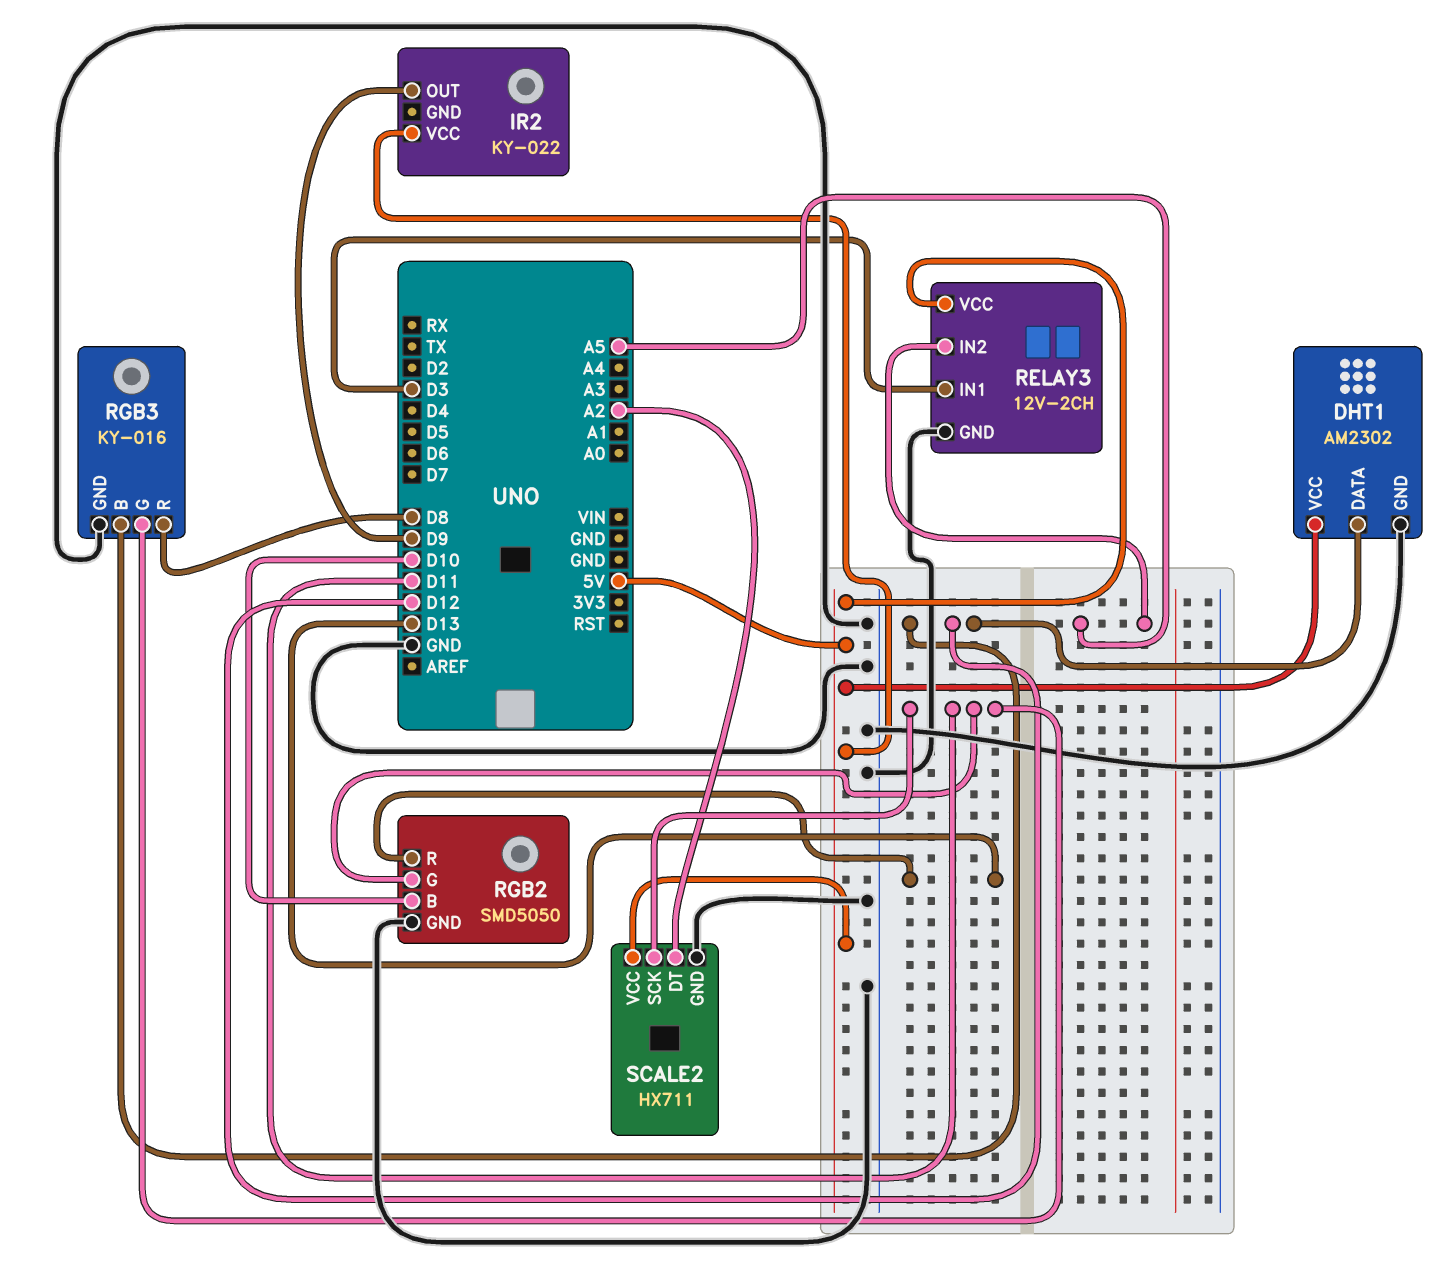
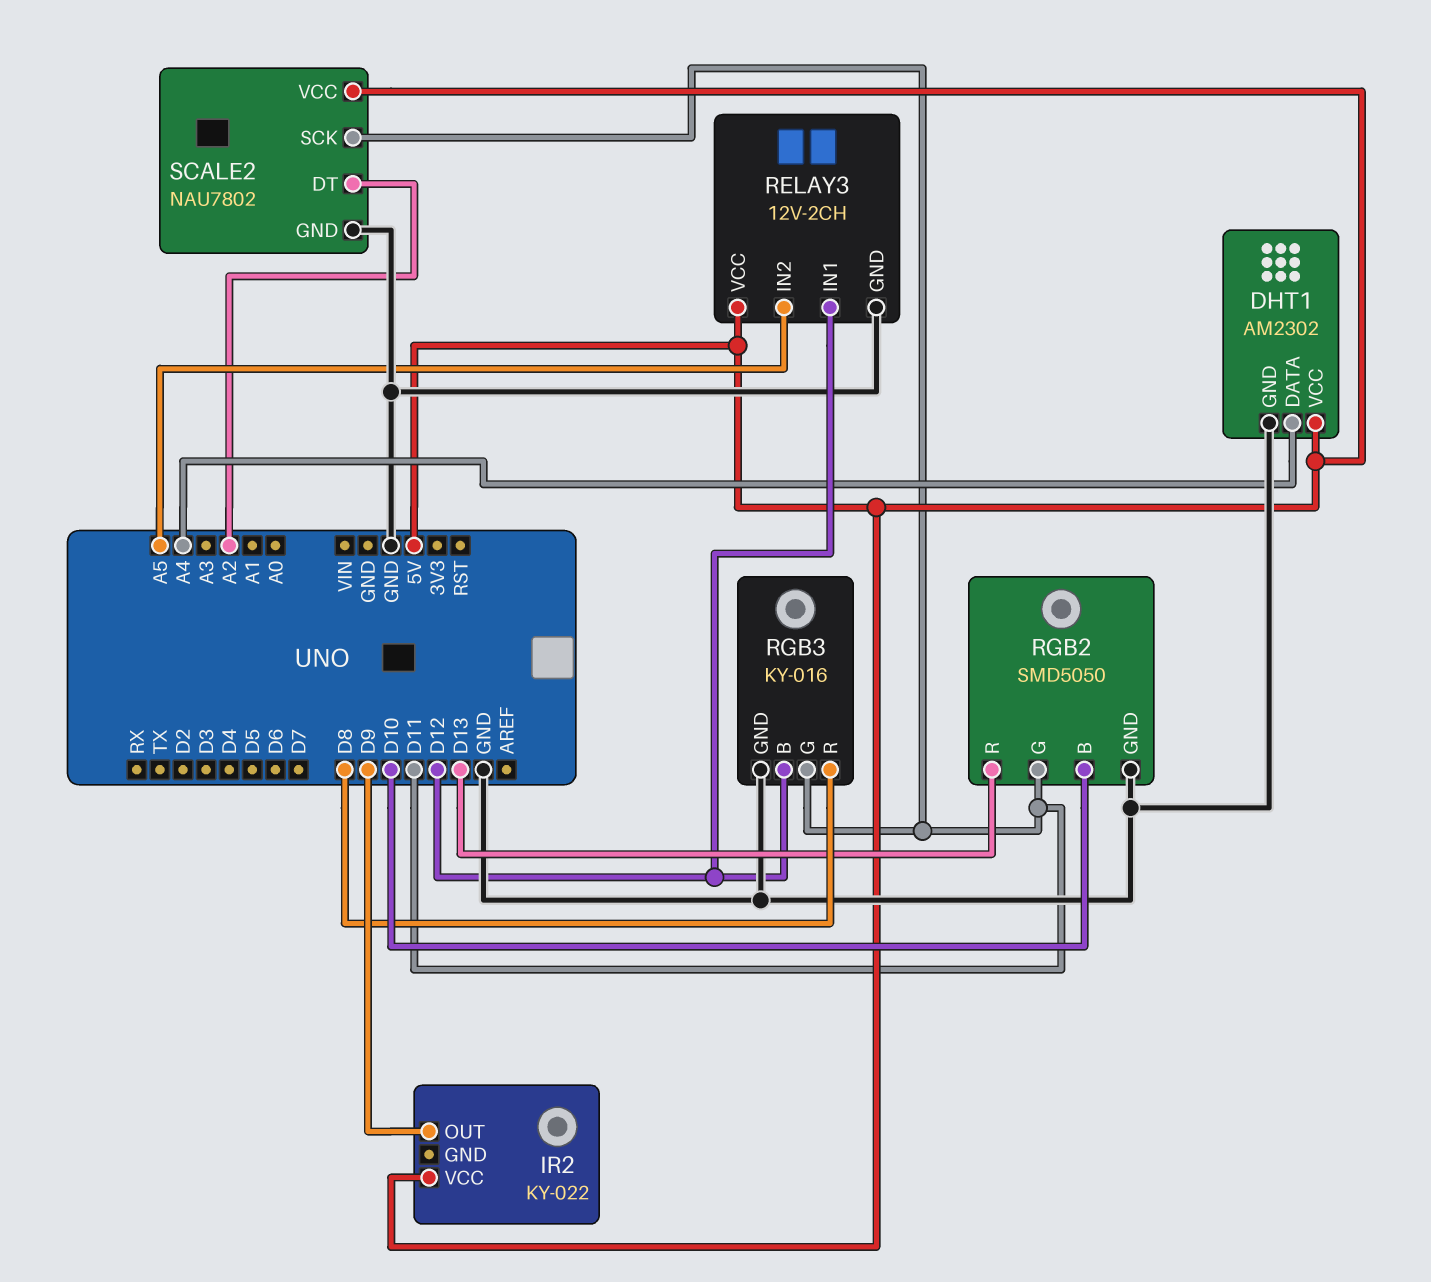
DHT1 pin DATA: D12 -> A4
RELAY3 pin IN1: D3 -> D12
SCALE2: HX711 -> NAU7802

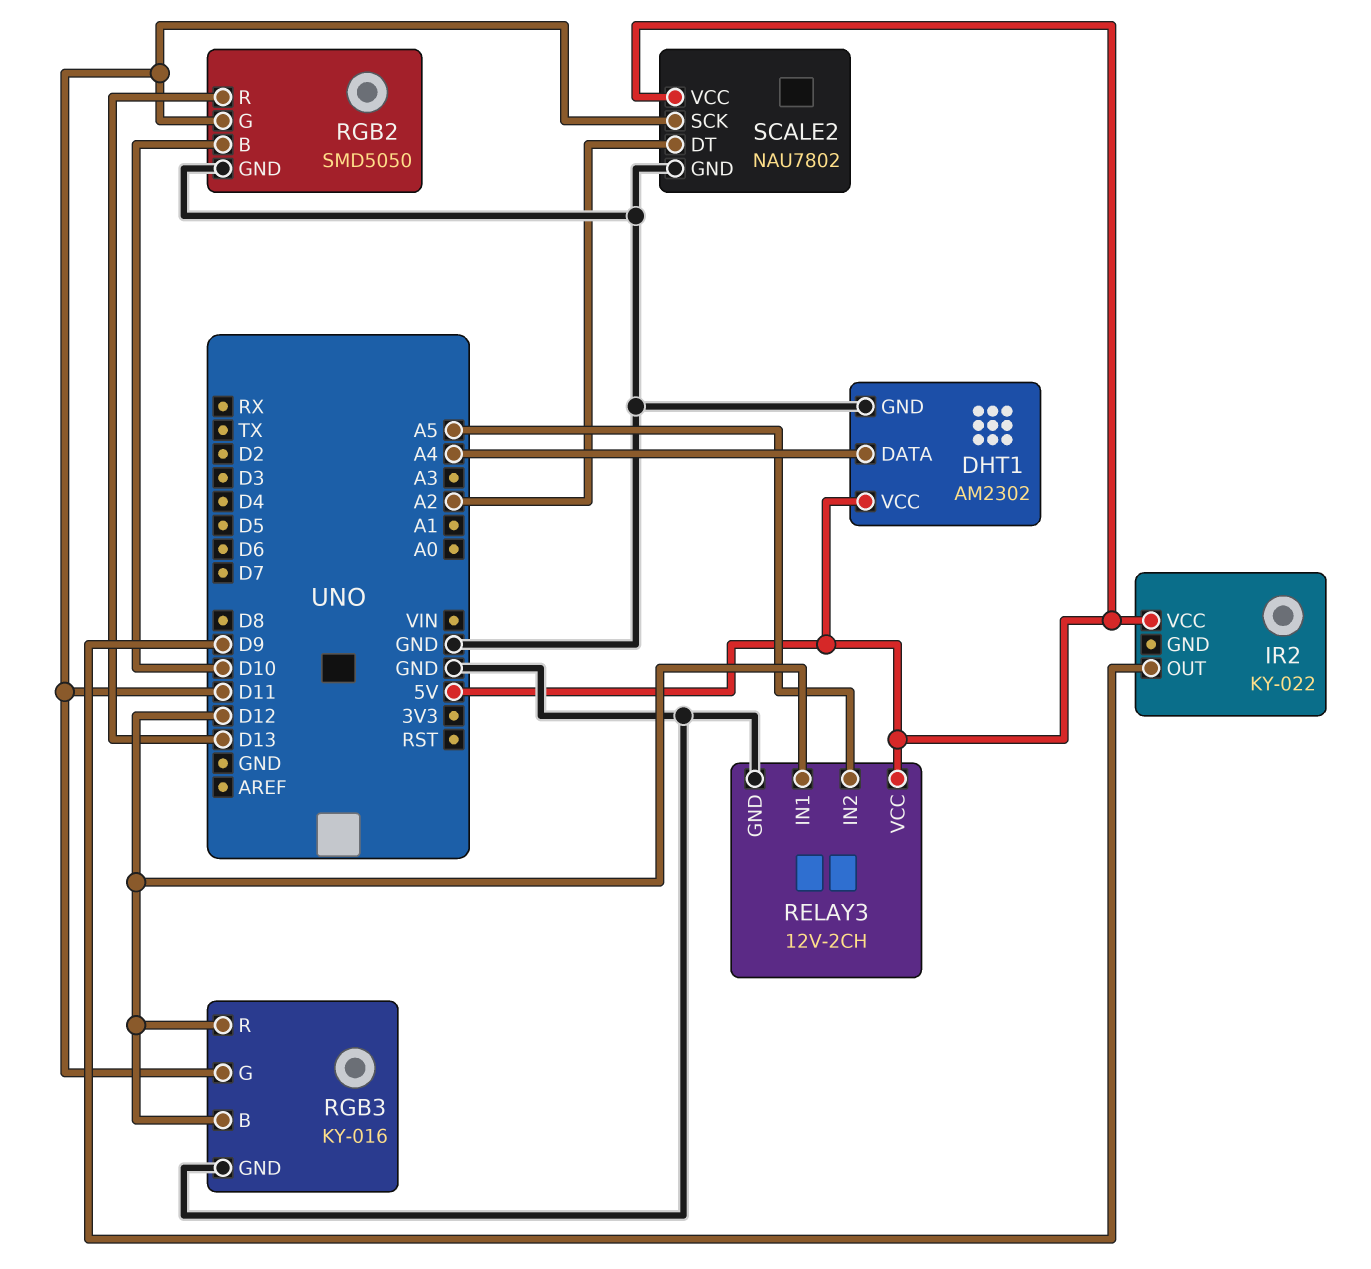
RGB3 pin R: D8 -> D12

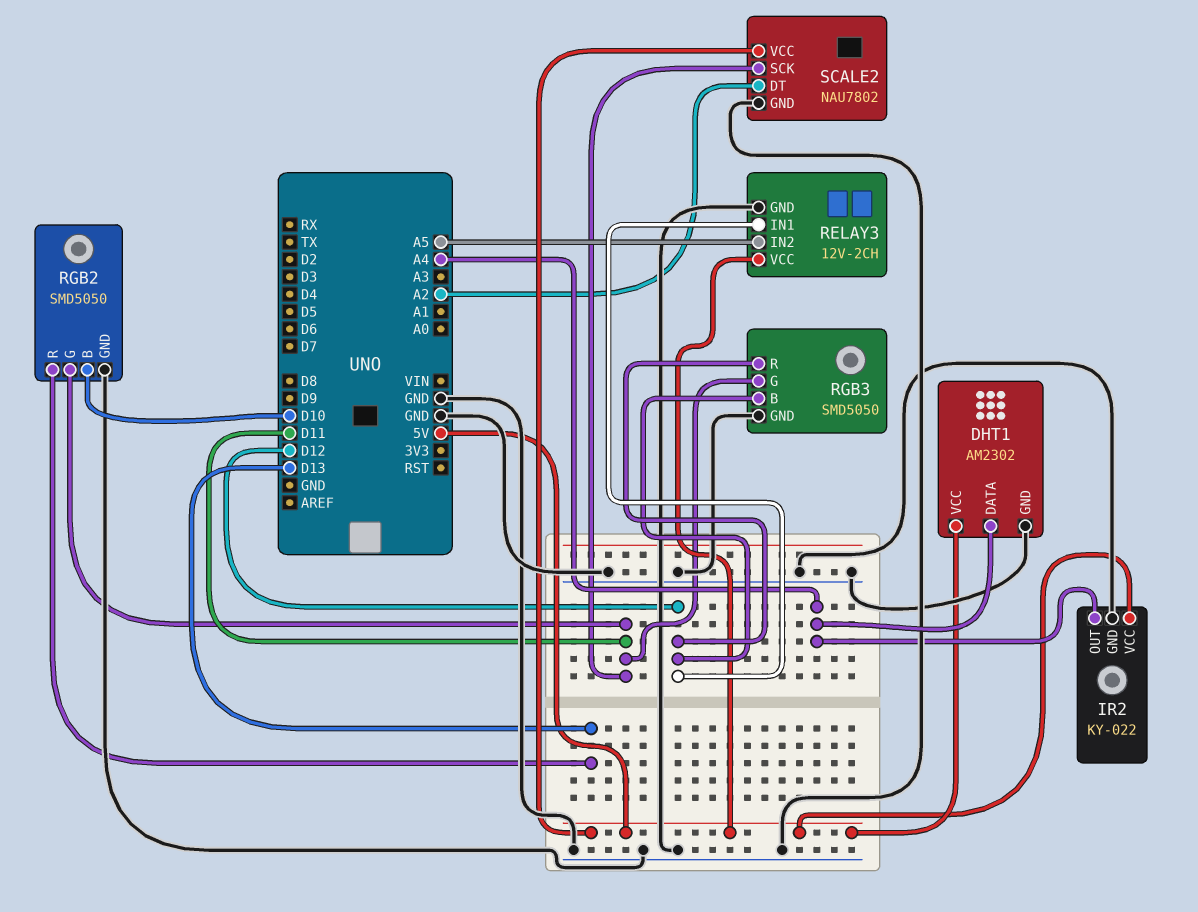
IR2 pin GND: none -> GND
IR2 pin OUT: D9 -> A4
RGB3: KY-016 -> SMD5050

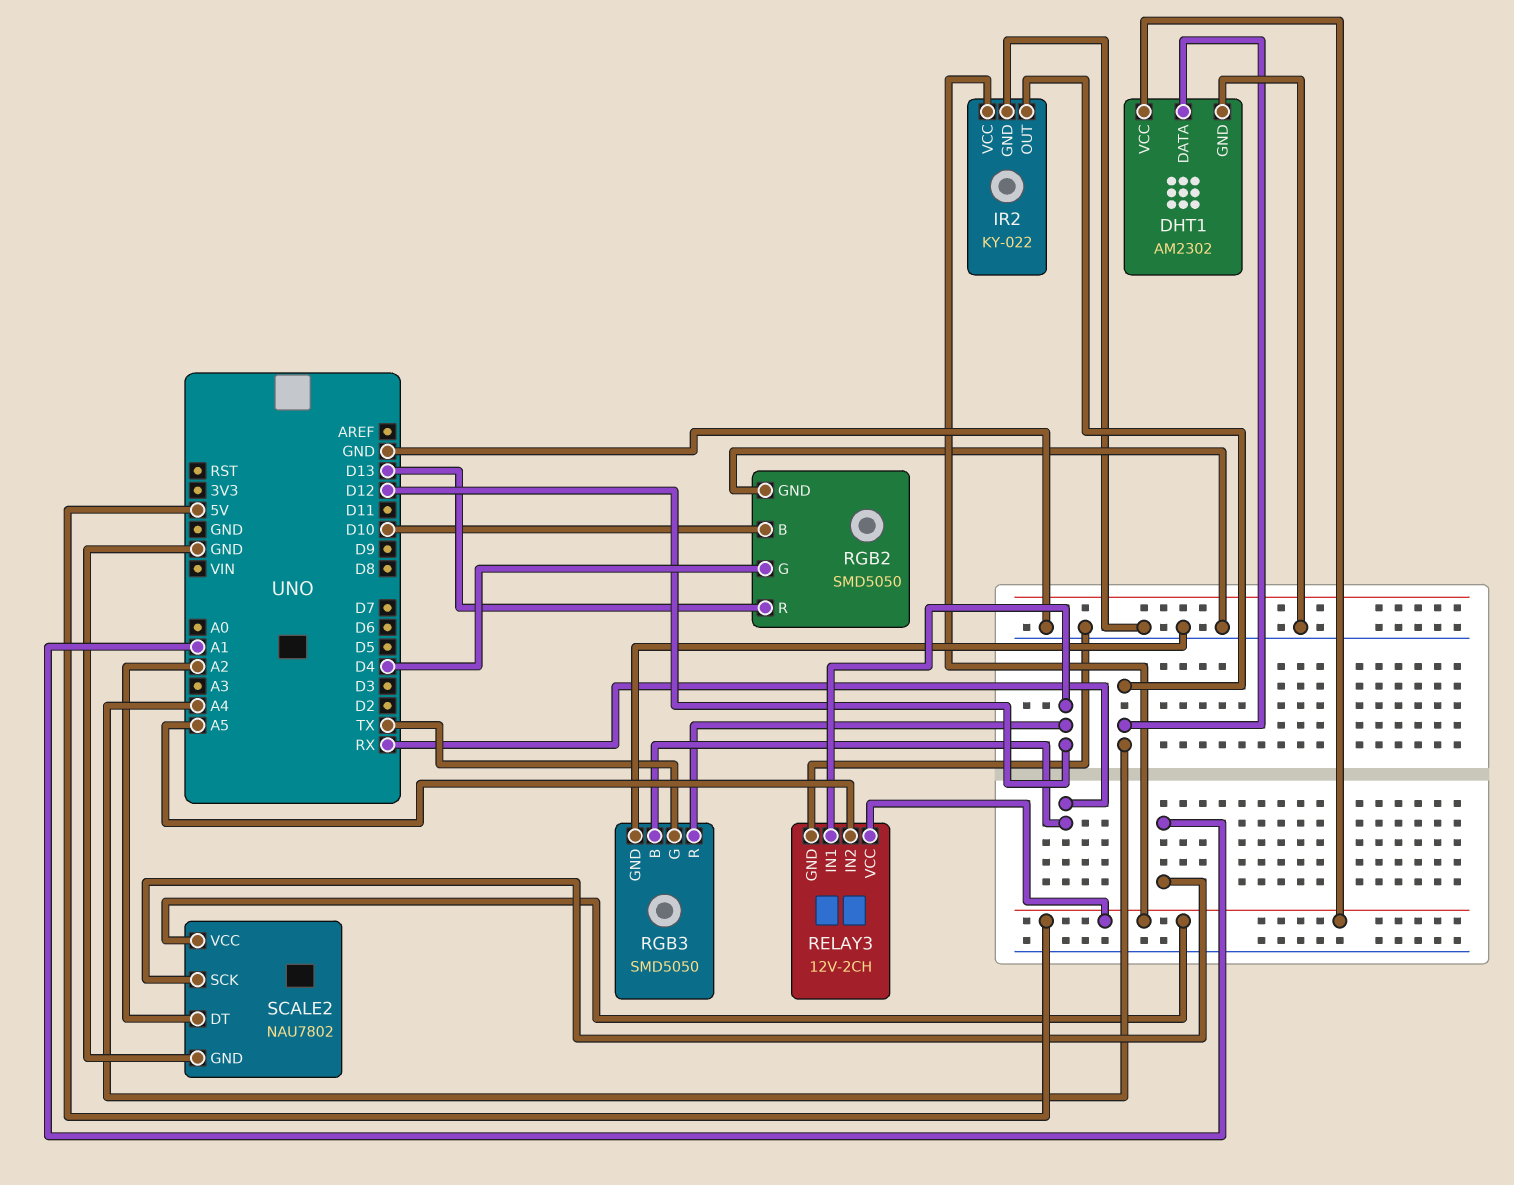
RGB2 pin G: D11 -> D4
RGB3 pin B: D12 -> RX
RGB3 pin G: D11 -> TX
SCALE2 pin SCK: D11 -> A1

